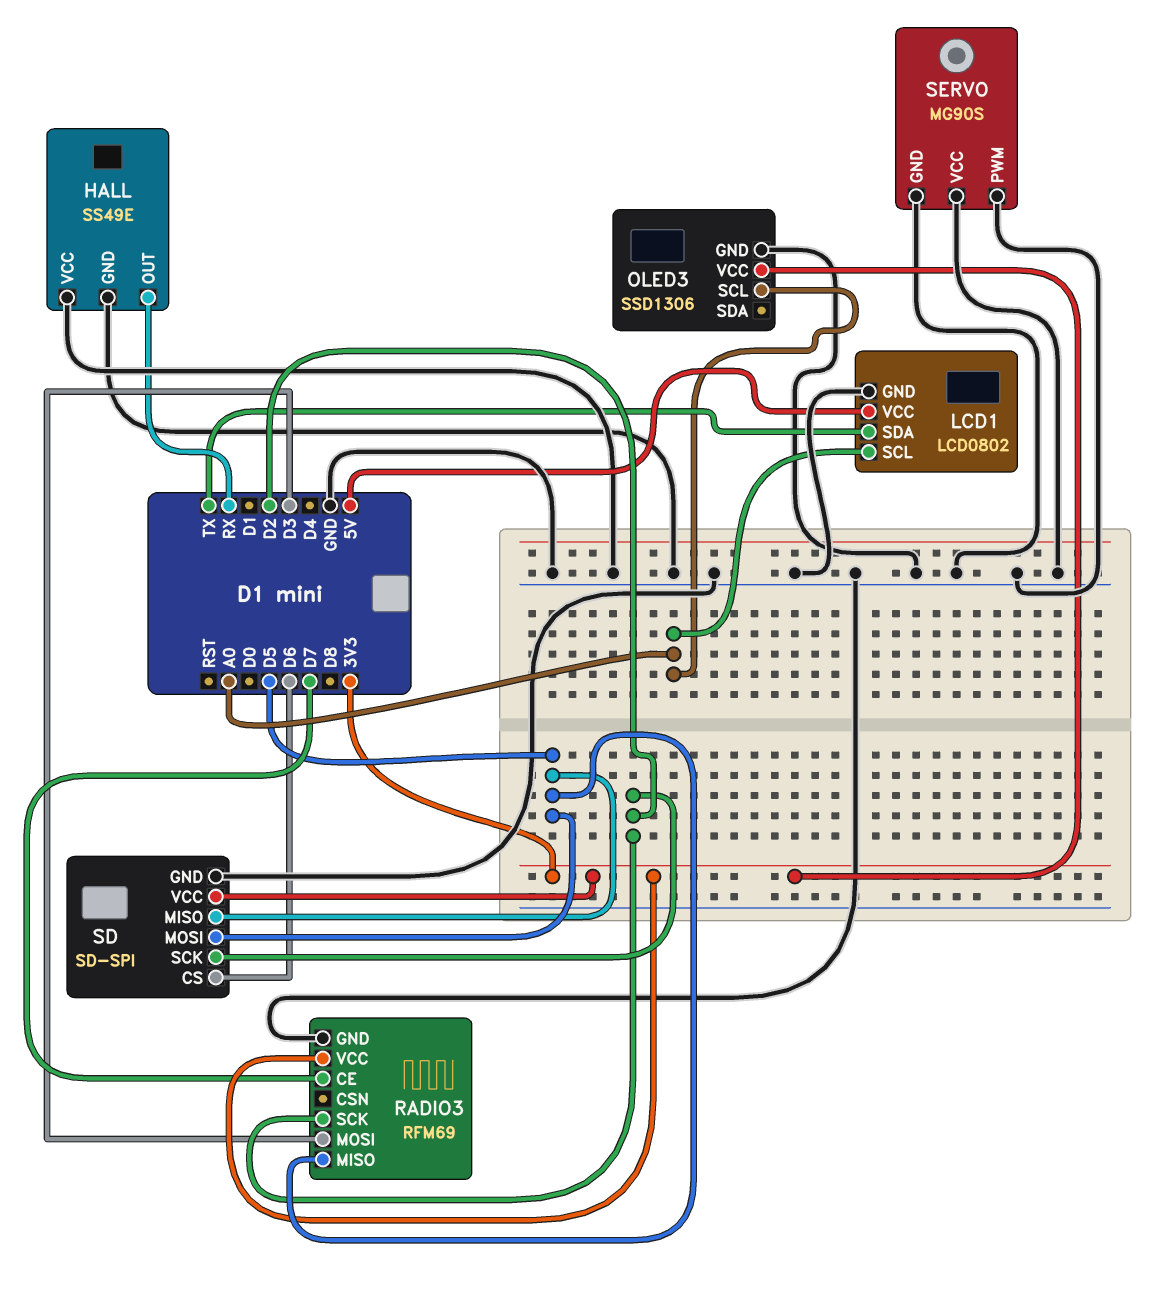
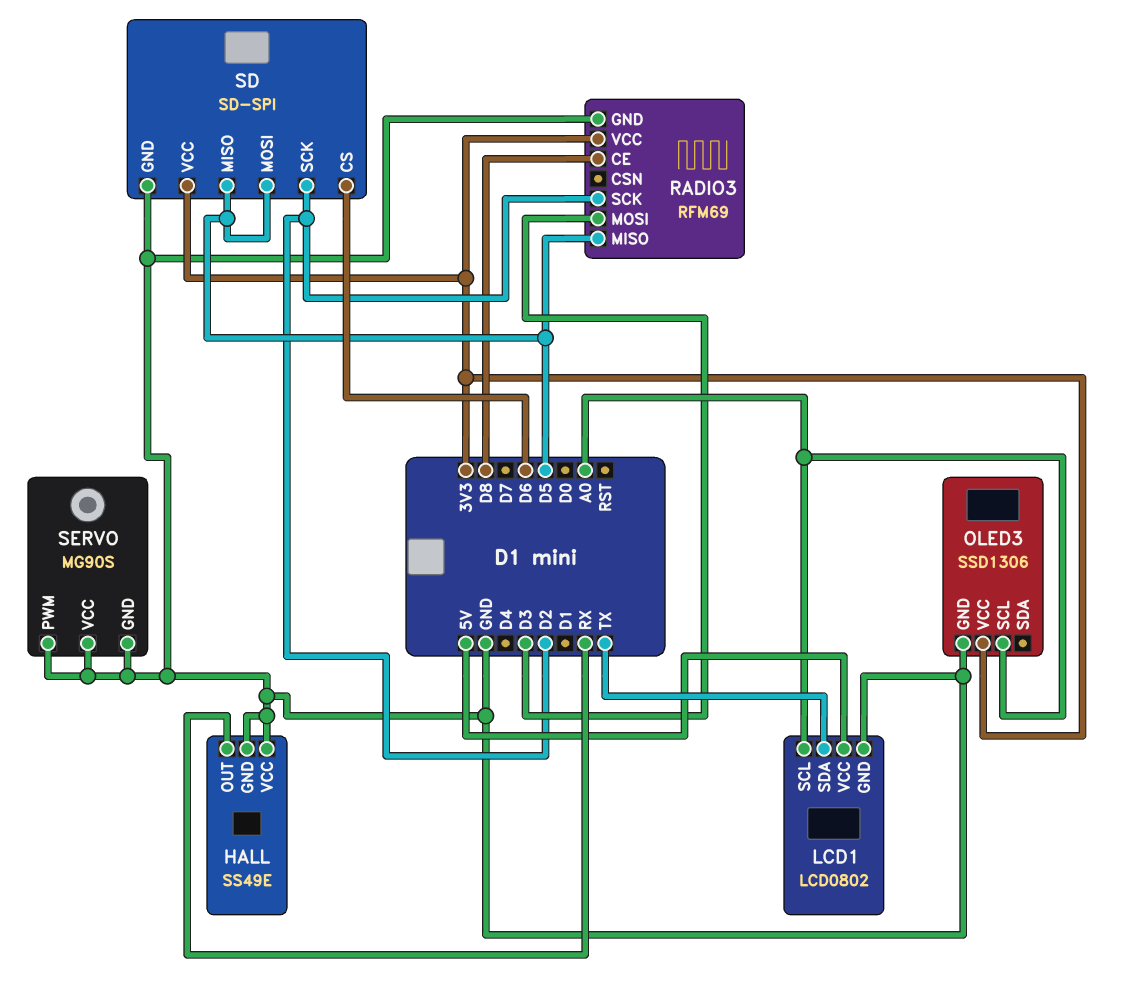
RADIO3 pin CE: D7 -> D8

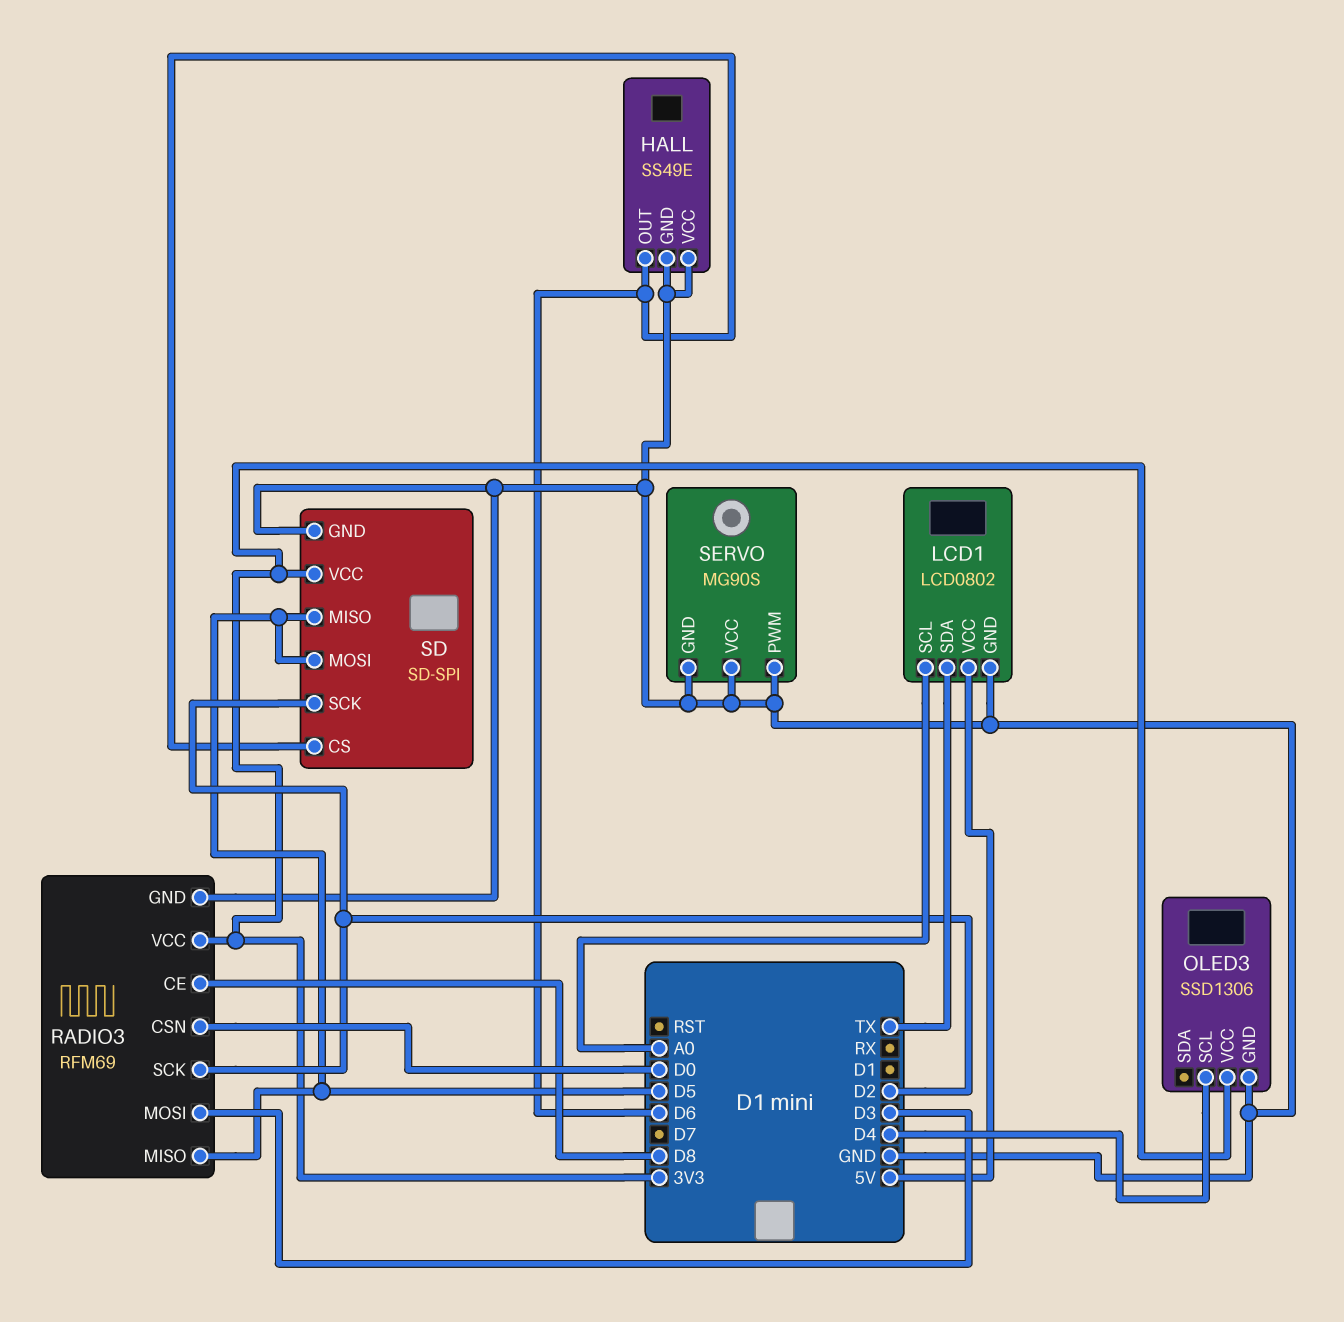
HALL pin OUT: RX -> D6
OLED3 pin SCL: A0 -> D4
RADIO3 pin CSN: none -> D0

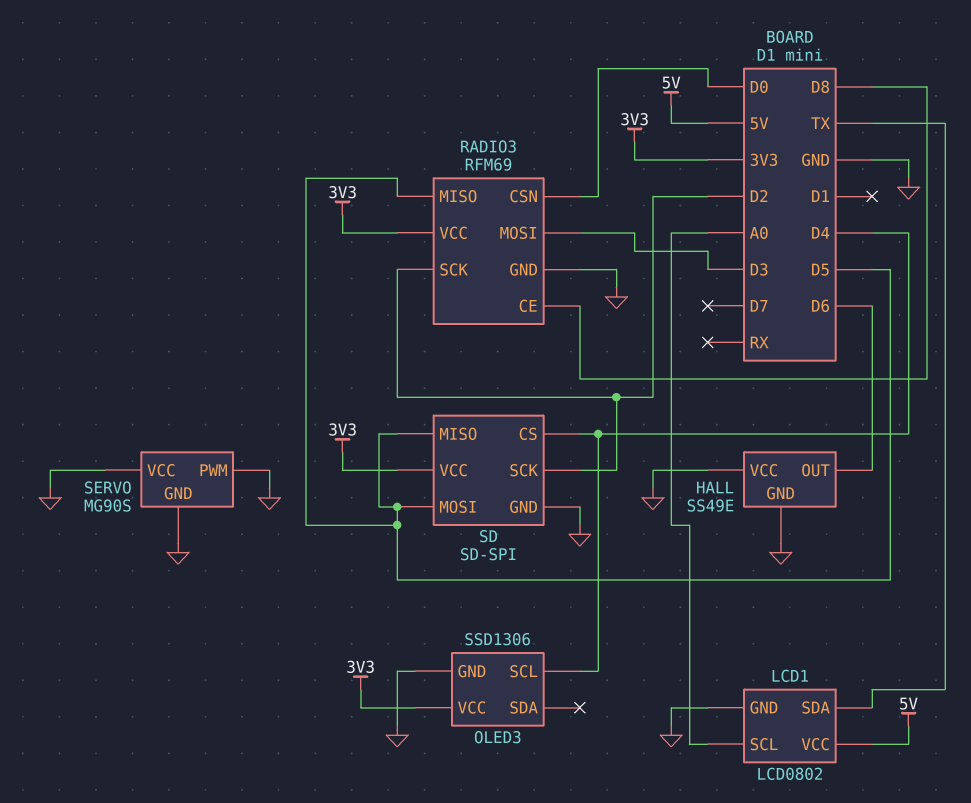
SD pin CS: D6 -> D4

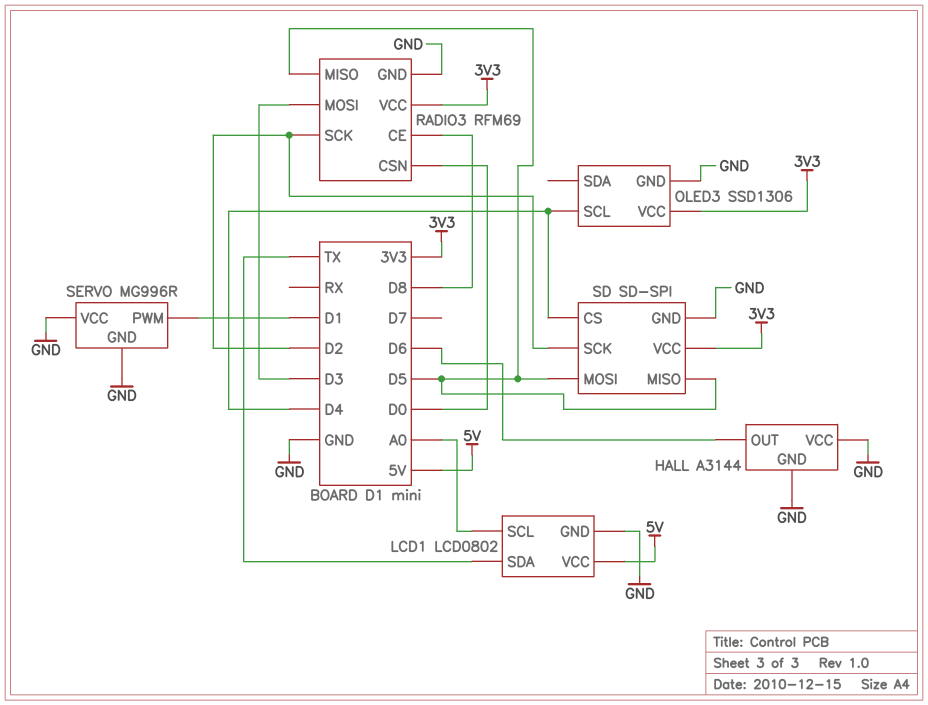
HALL: SS49E -> A3144
SERVO: MG90S -> MG996R
SERVO pin PWM: GND -> D1

